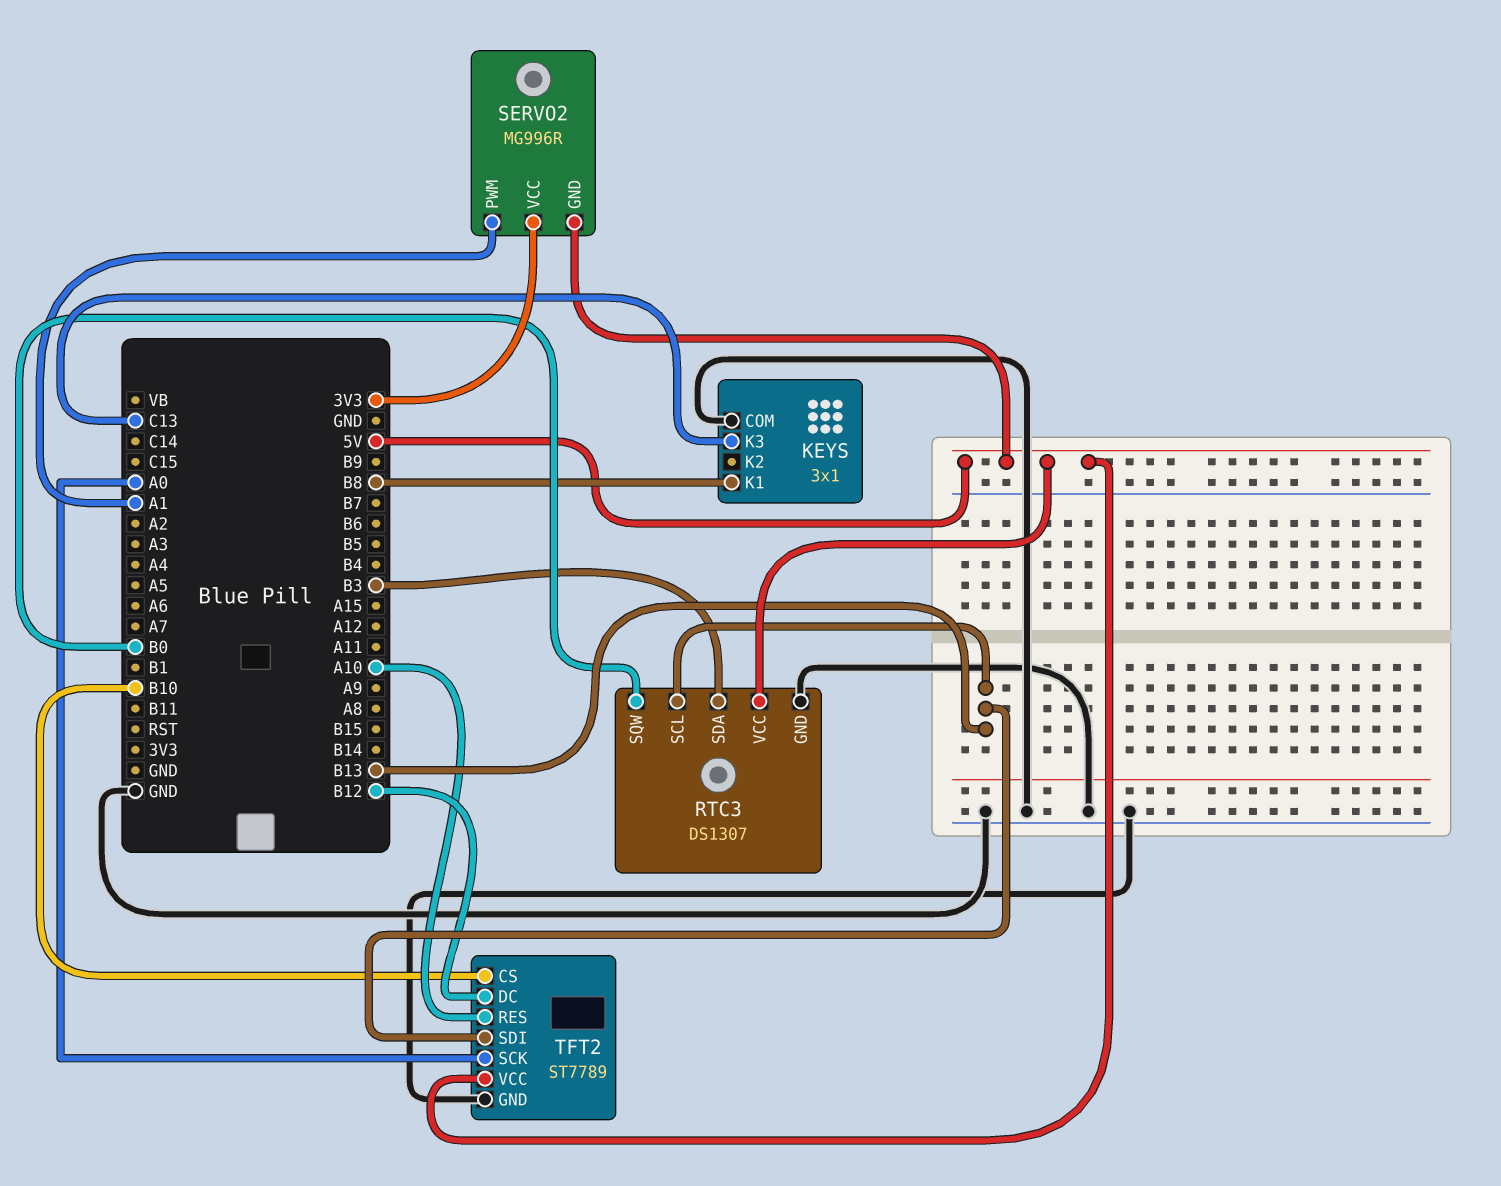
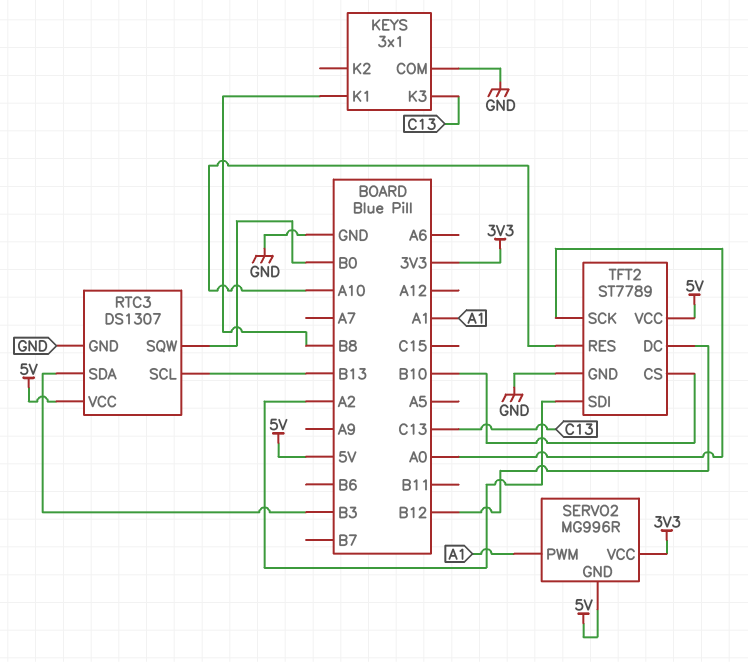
TFT2 pin SDI: B13 -> A2

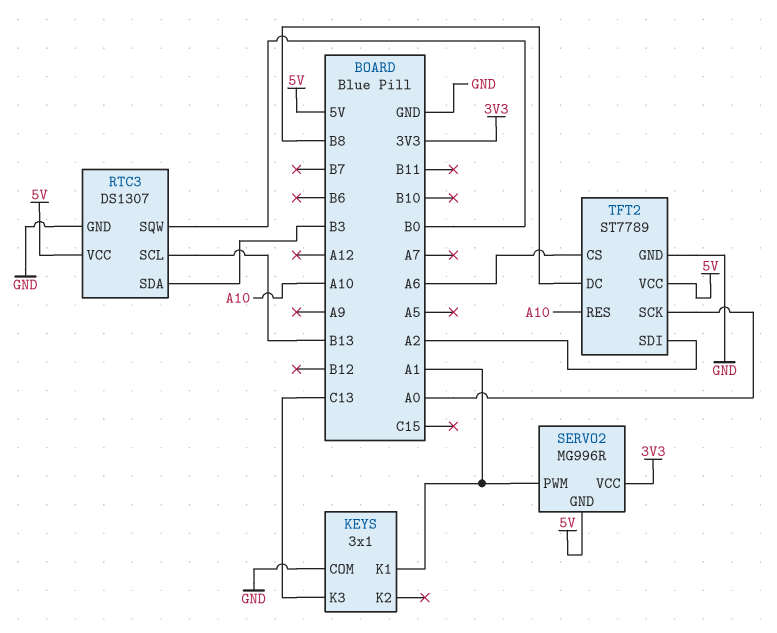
KEYS pin K1: B8 -> A1
TFT2 pin CS: B10 -> A6
TFT2 pin DC: B12 -> B8

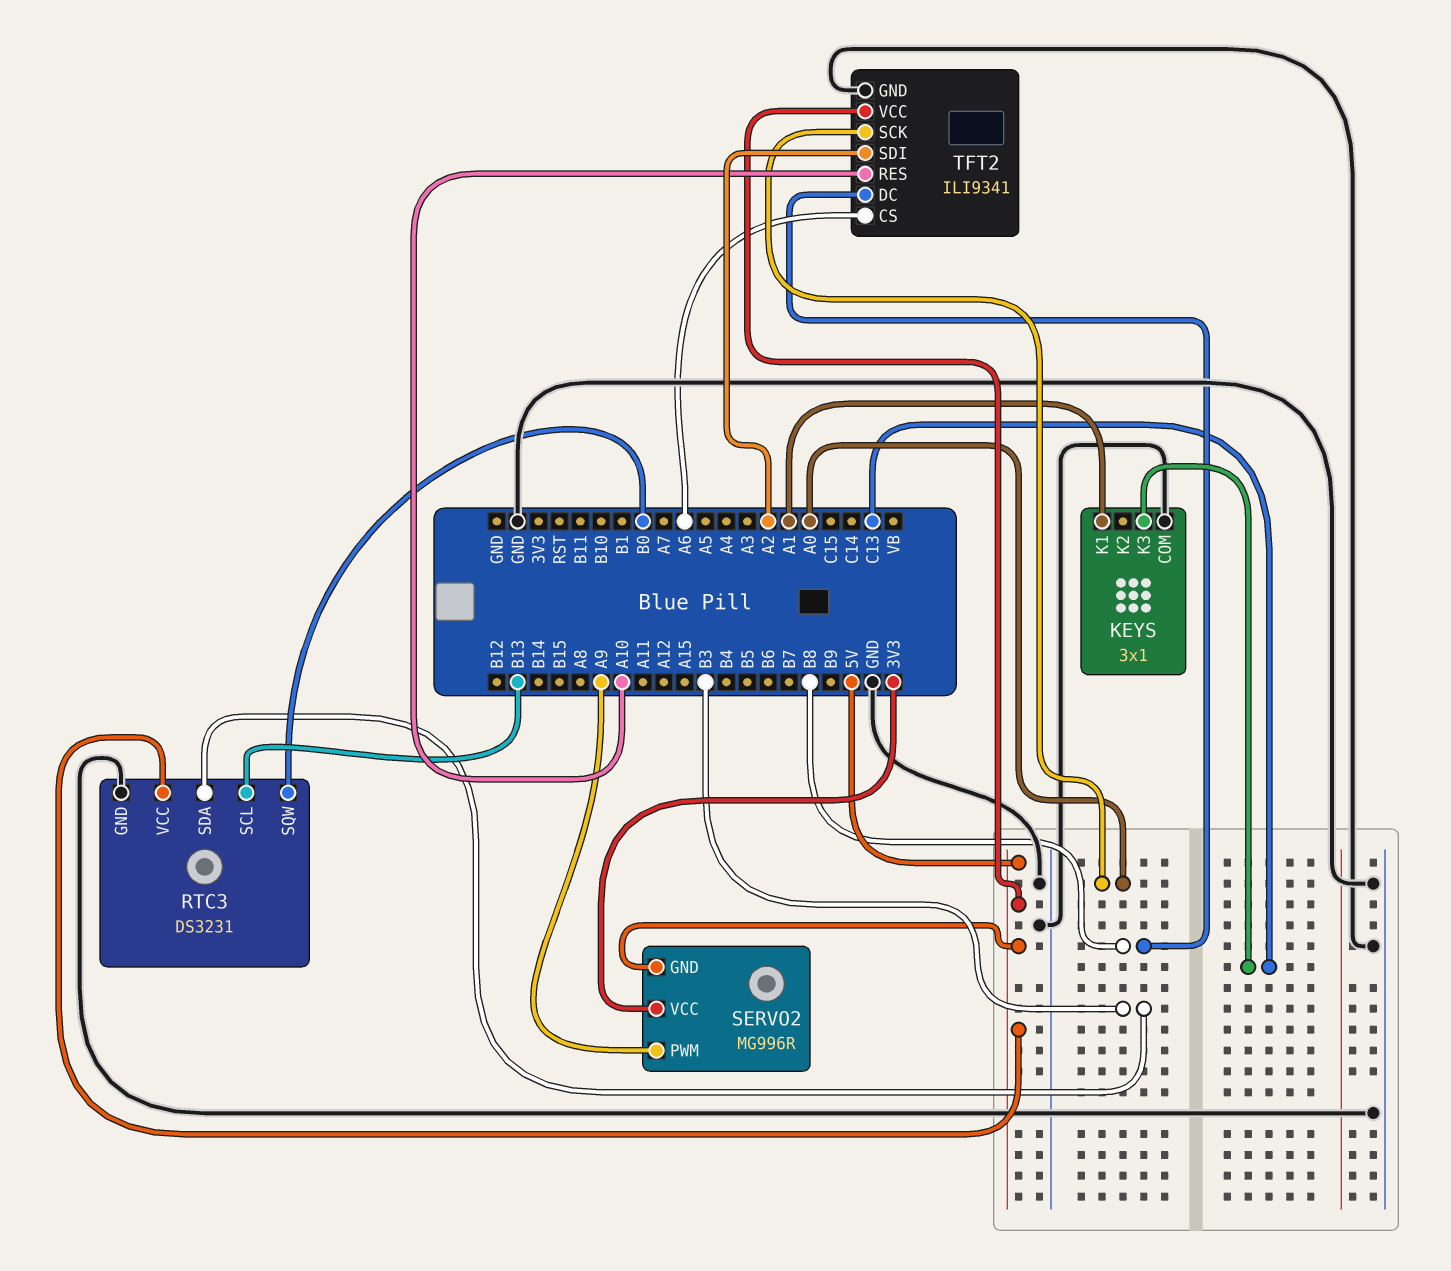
RTC3: DS1307 -> DS3231
SERVO2 pin PWM: A1 -> A9
TFT2: ST7789 -> ILI9341

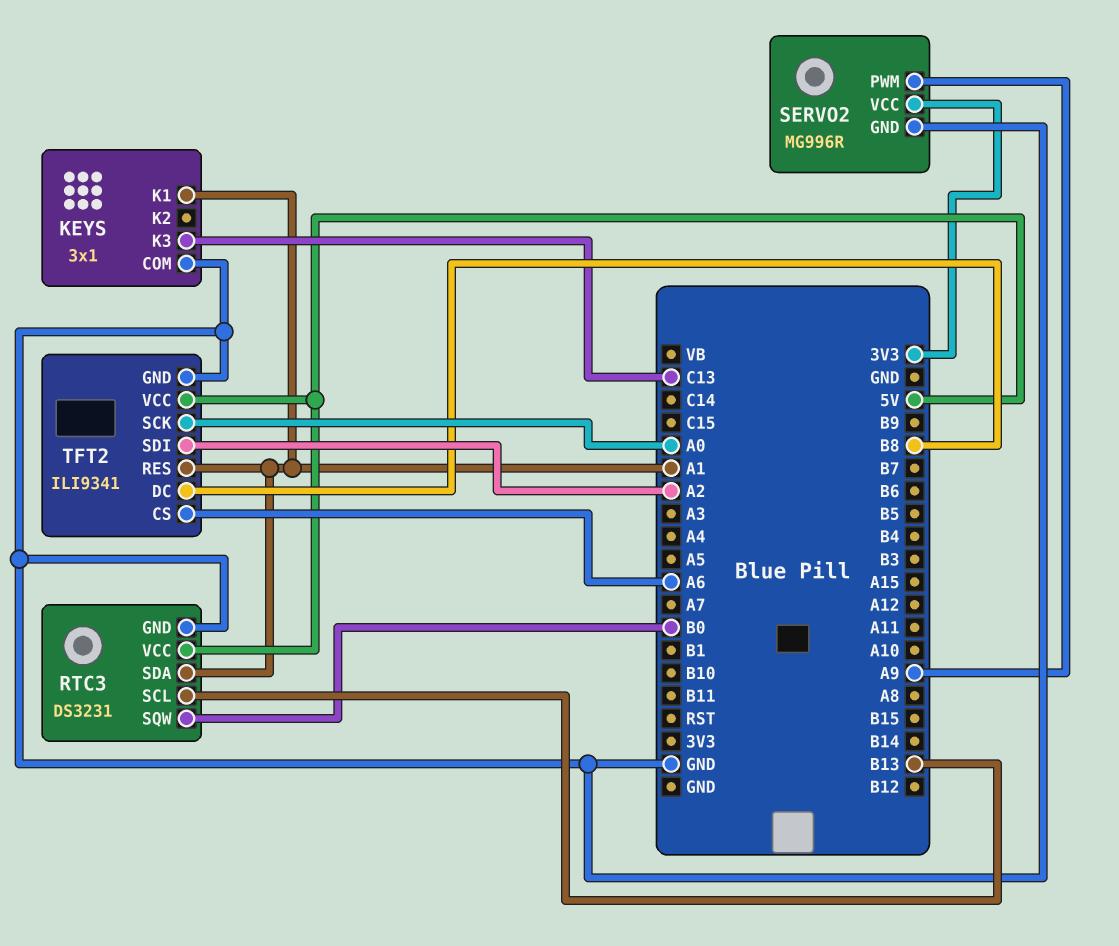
RTC3 pin SDA: B3 -> A1
SERVO2 pin GND: 5V -> GND
TFT2 pin RES: A10 -> A1

